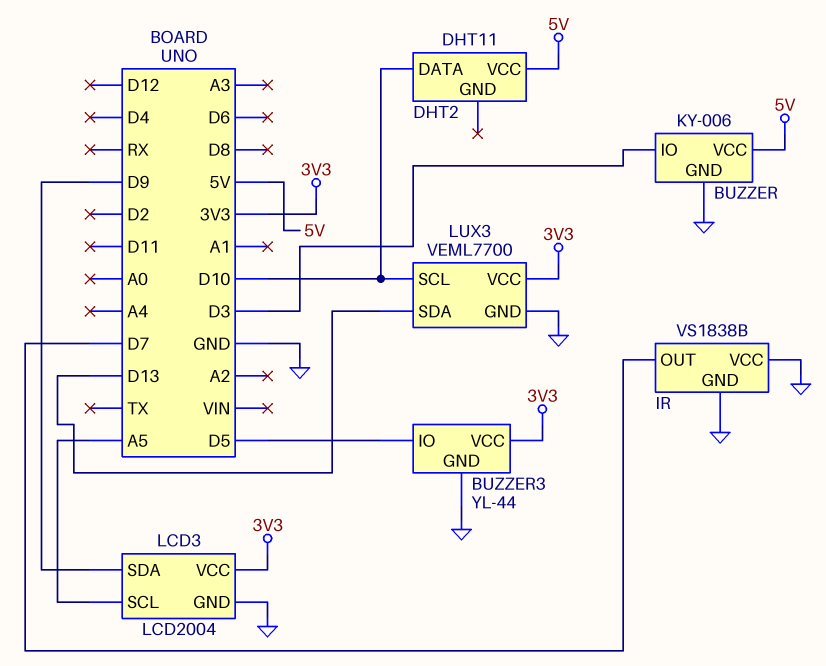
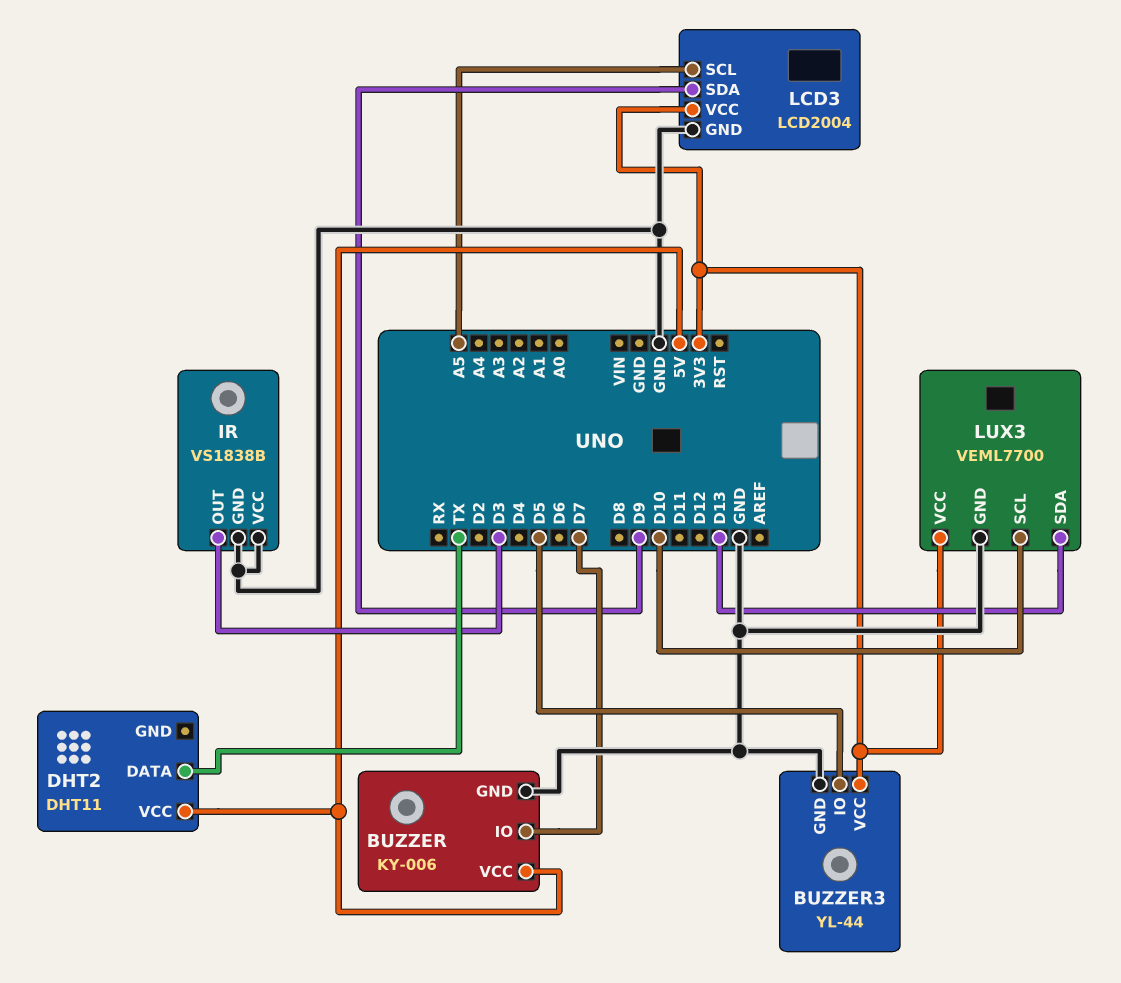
BUZZER pin IO: D3 -> D7
DHT2 pin DATA: D10 -> TX
IR pin OUT: D7 -> D3

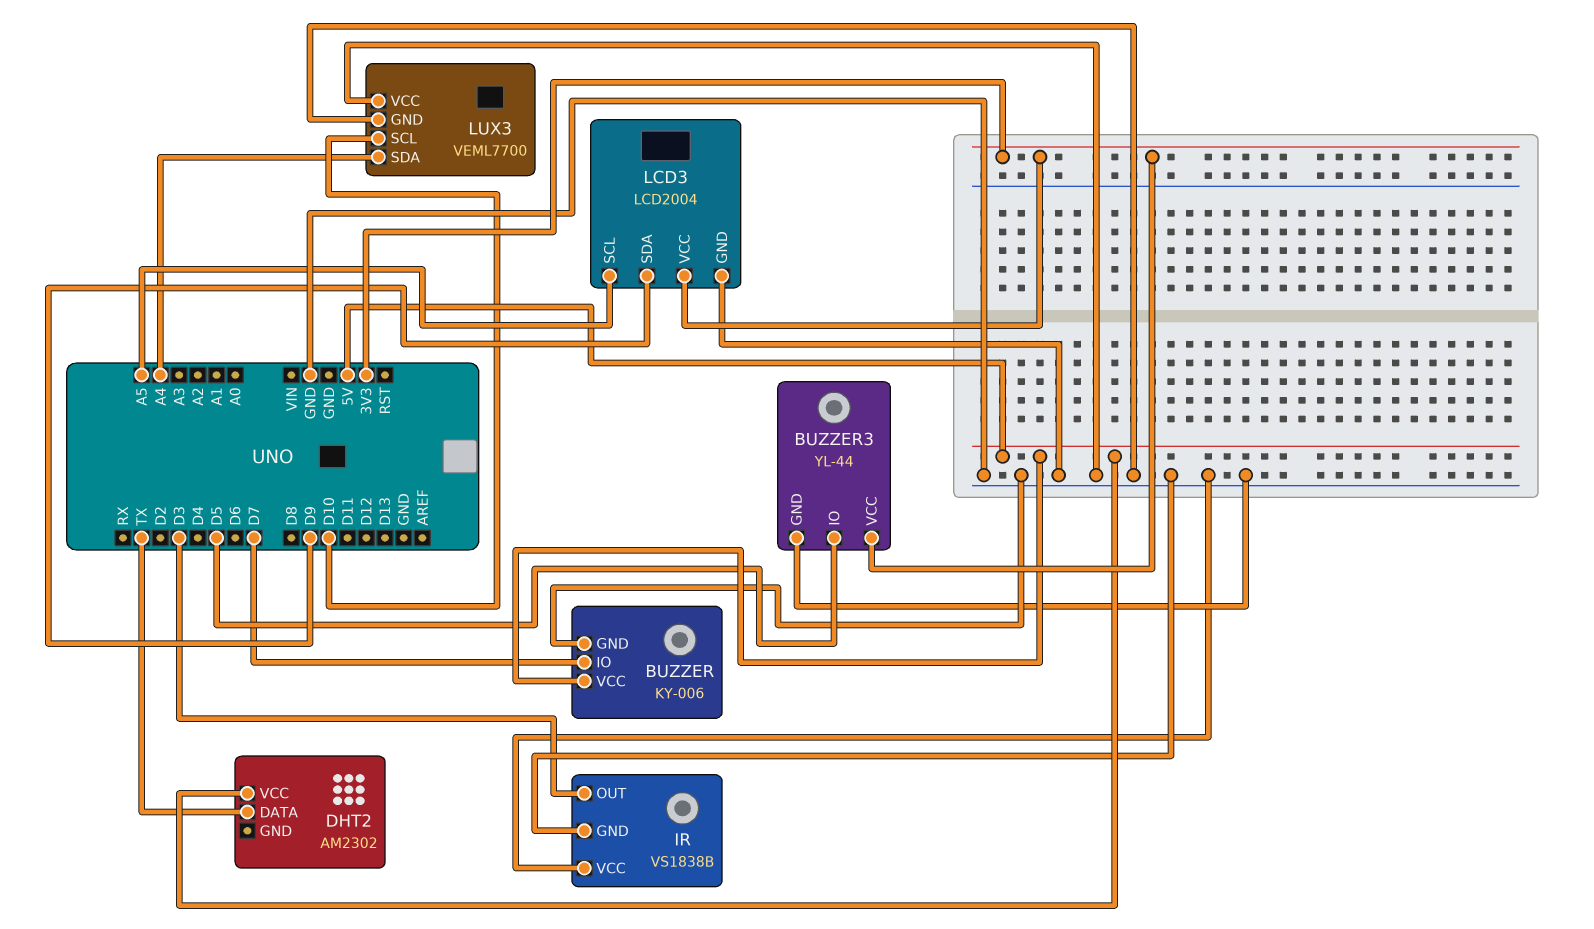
DHT2: DHT11 -> AM2302
LUX3 pin SDA: D13 -> A4
LUX3 pin VCC: 3V3 -> GND

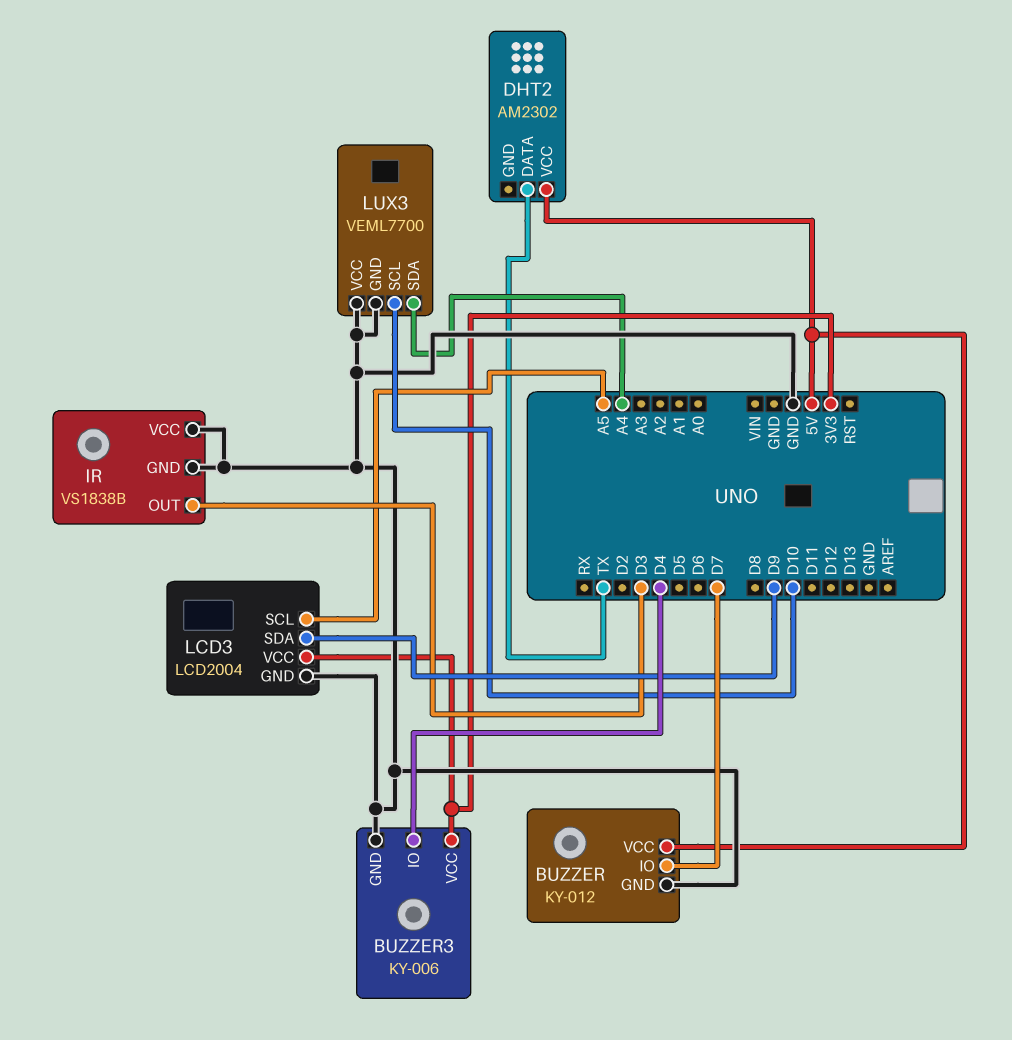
BUZZER: KY-006 -> KY-012
BUZZER3: YL-44 -> KY-006
BUZZER3 pin IO: D5 -> D4

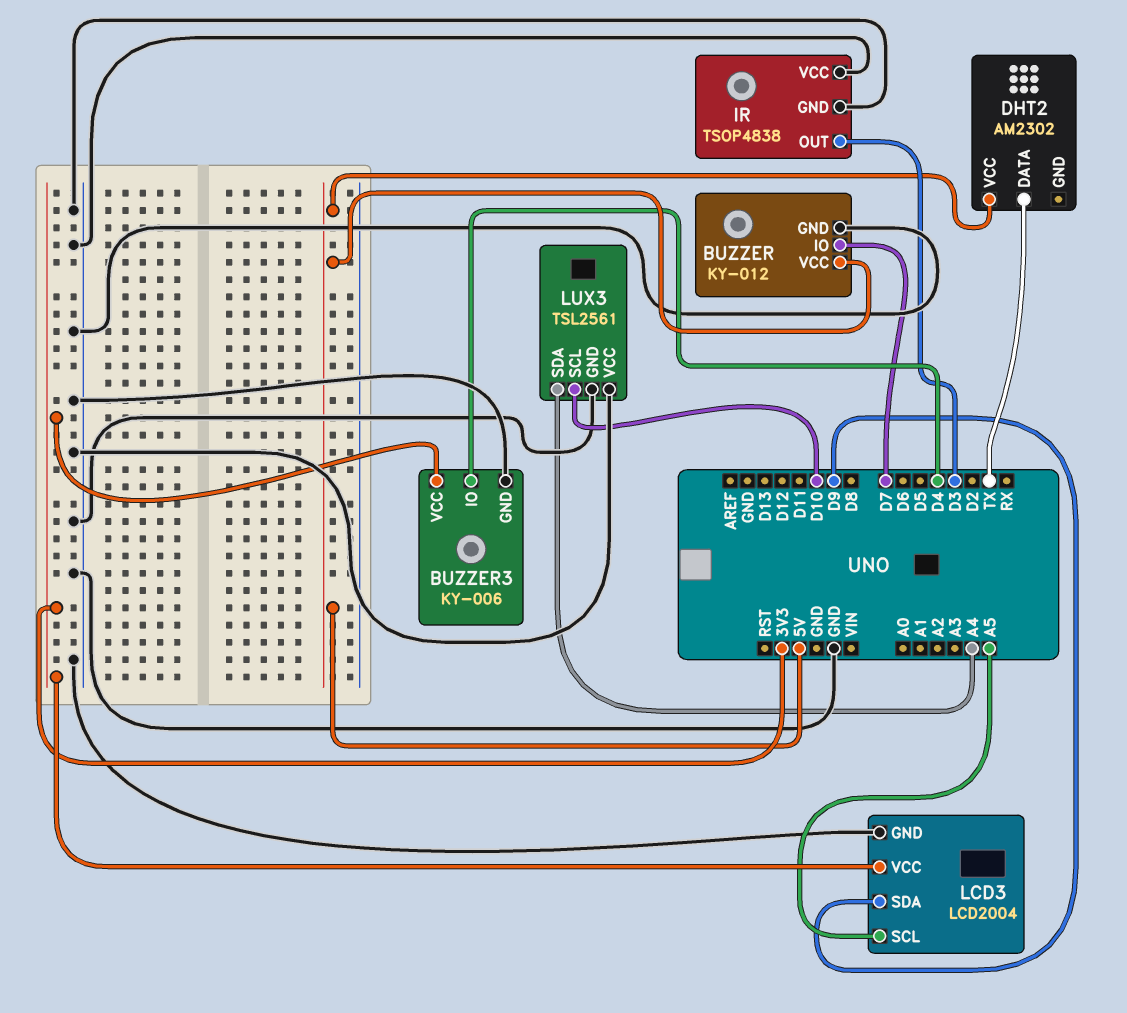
IR: VS1838B -> TSOP4838
LUX3: VEML7700 -> TSL2561

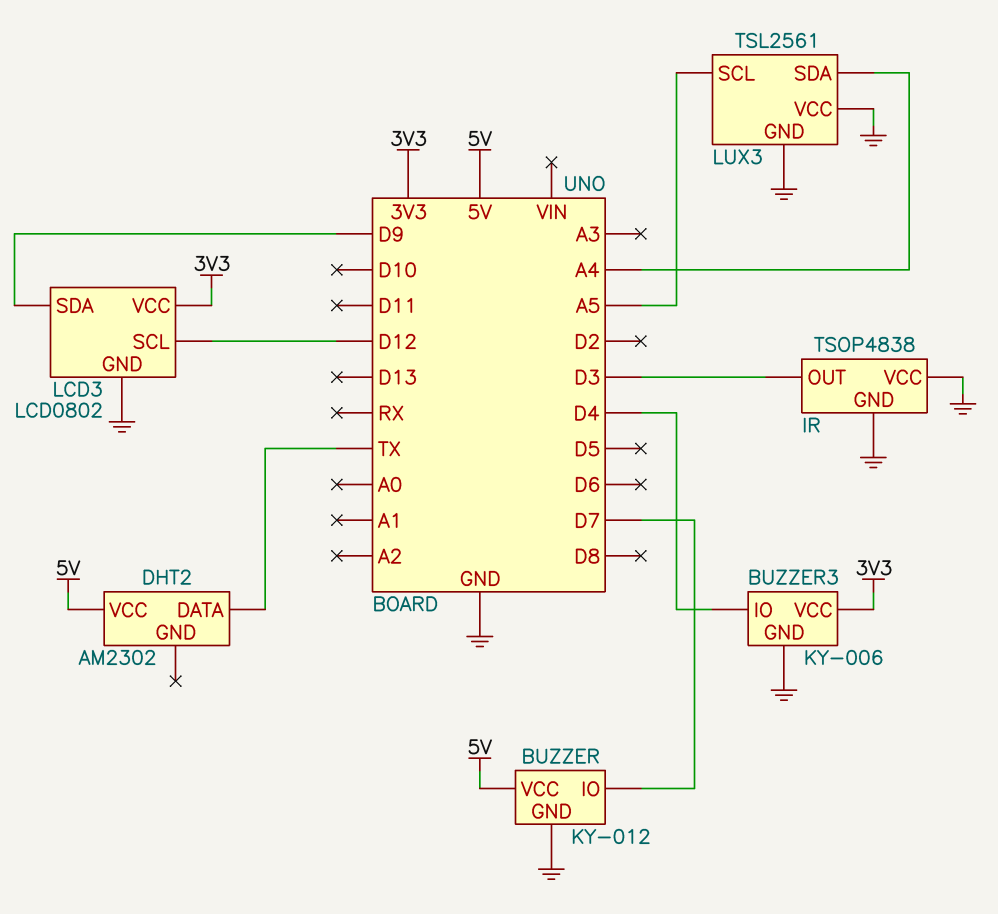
LCD3: LCD2004 -> LCD0802
LCD3 pin SCL: A5 -> D12
LUX3 pin SCL: D10 -> A5

